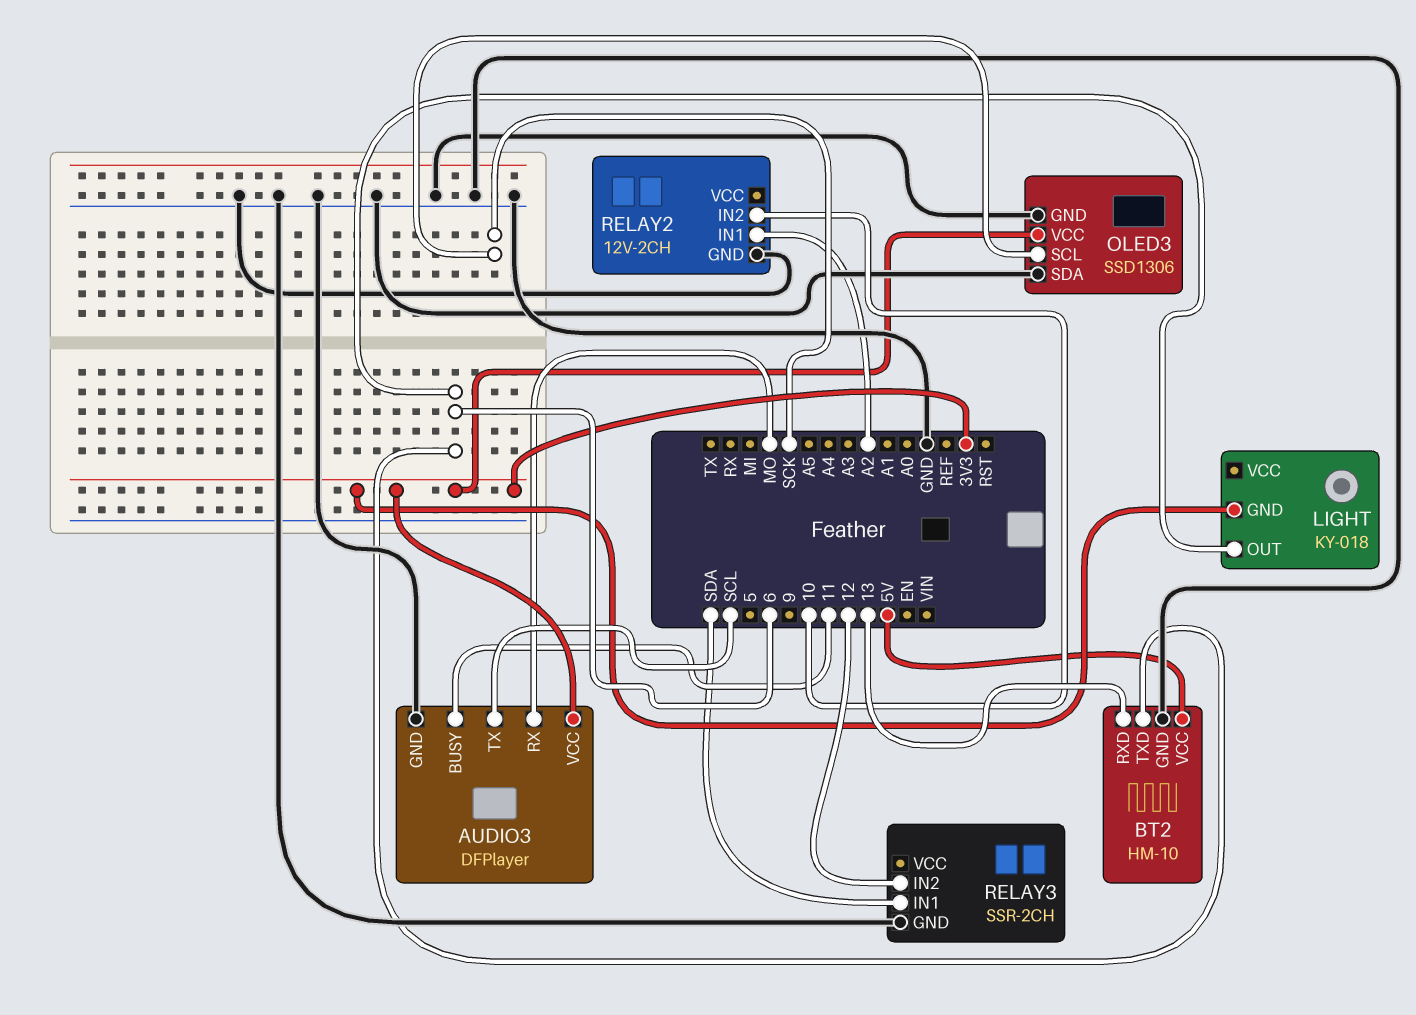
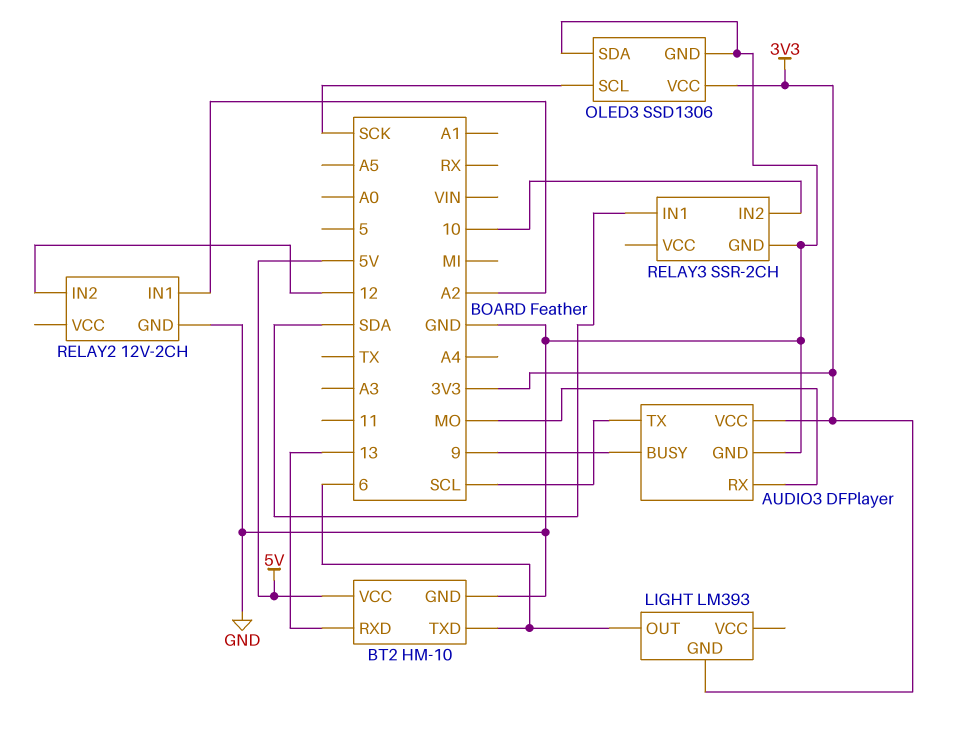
AUDIO3 pin BUSY: 11 -> 9
LIGHT: KY-018 -> LM393
RELAY2 pin IN2: 10 -> 12
RELAY3 pin IN2: 12 -> 10

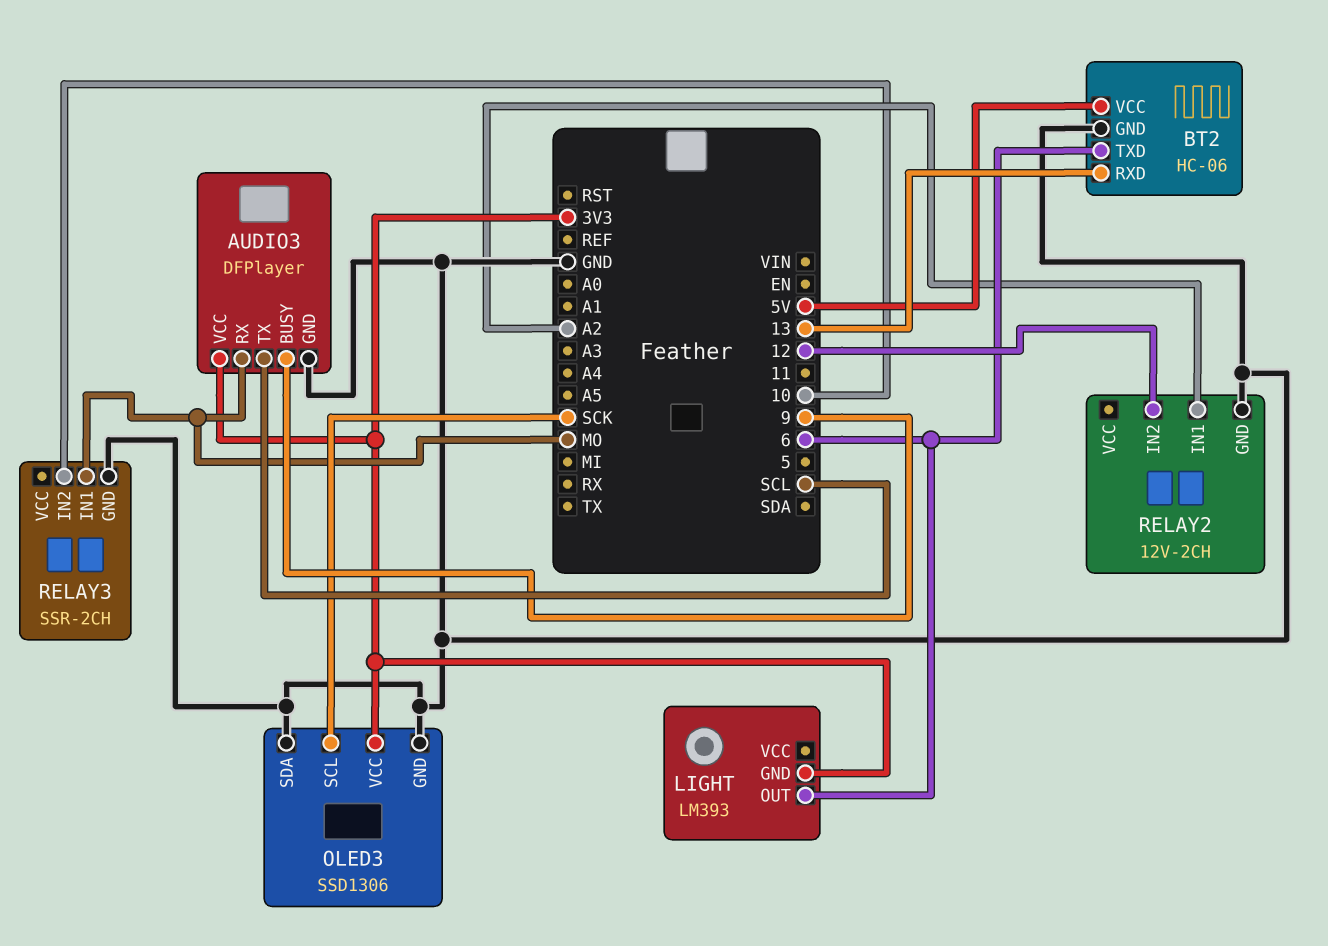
BT2: HM-10 -> HC-06
RELAY3 pin IN1: SDA -> MO

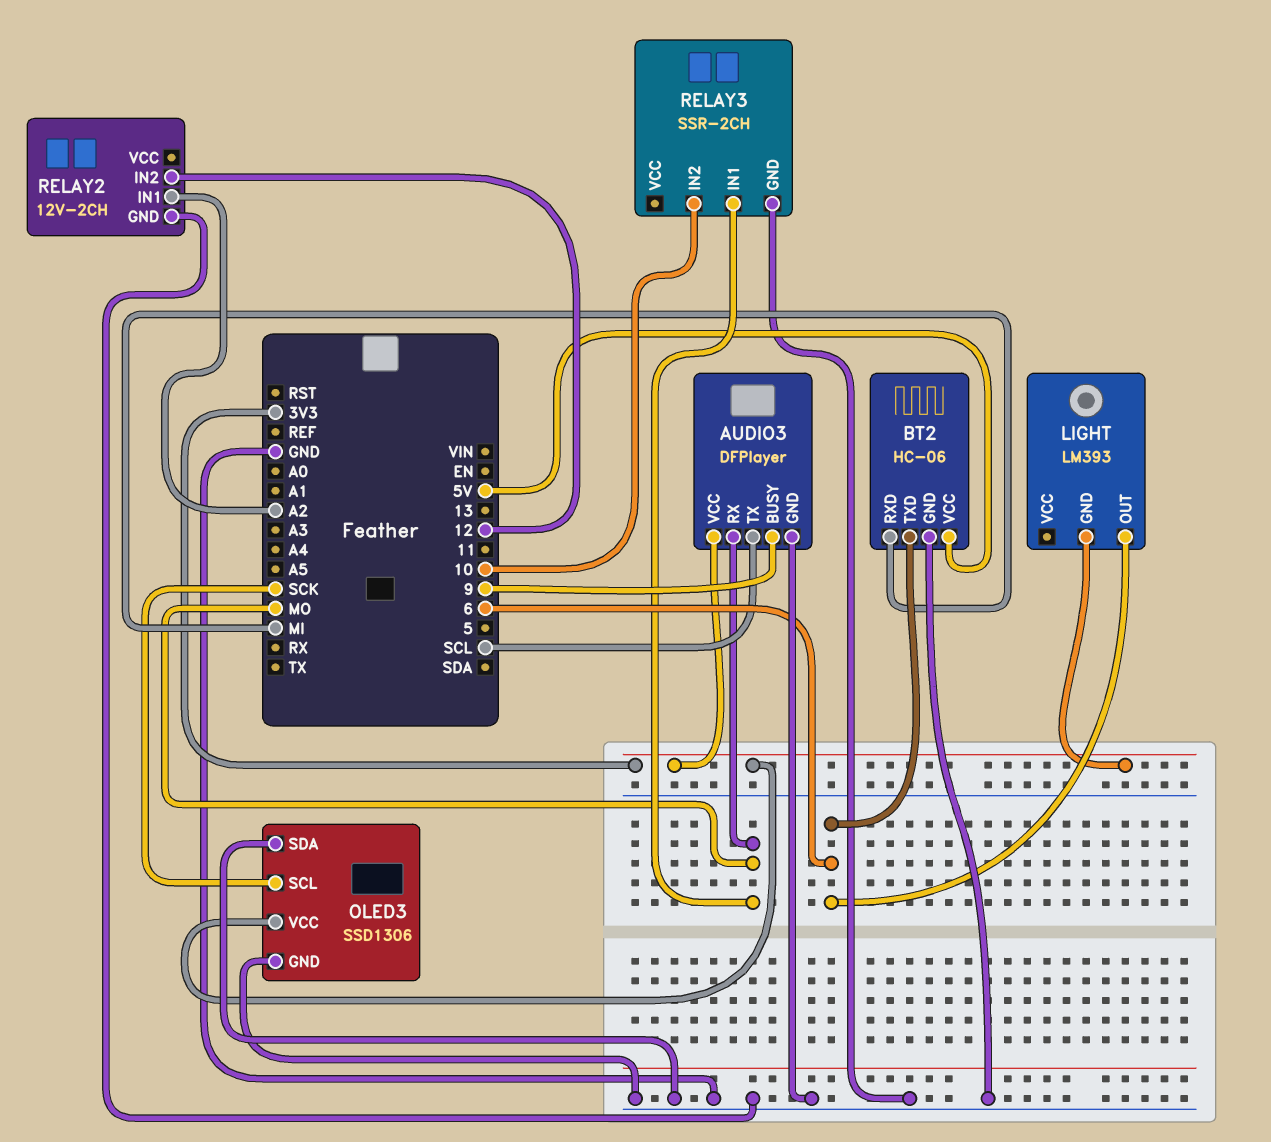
BT2 pin RXD: 13 -> MI

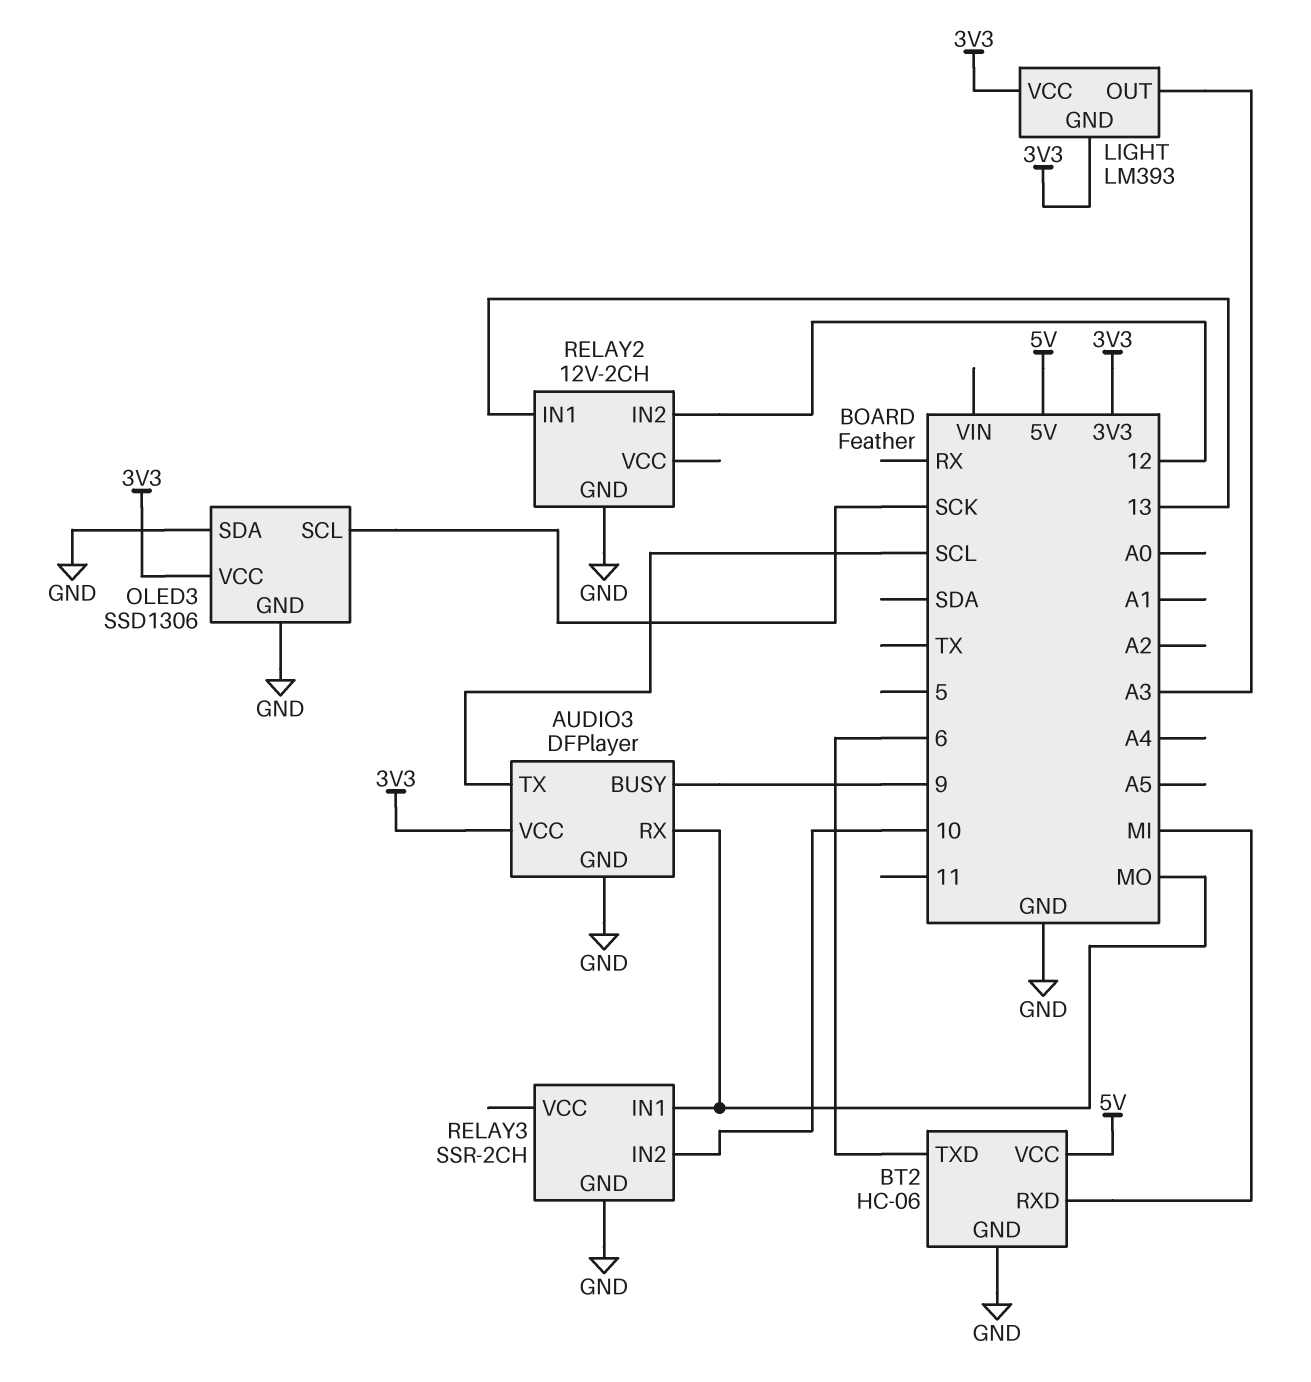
LIGHT pin OUT: 6 -> A3
LIGHT pin VCC: none -> 3V3
RELAY2 pin IN1: A2 -> 13

